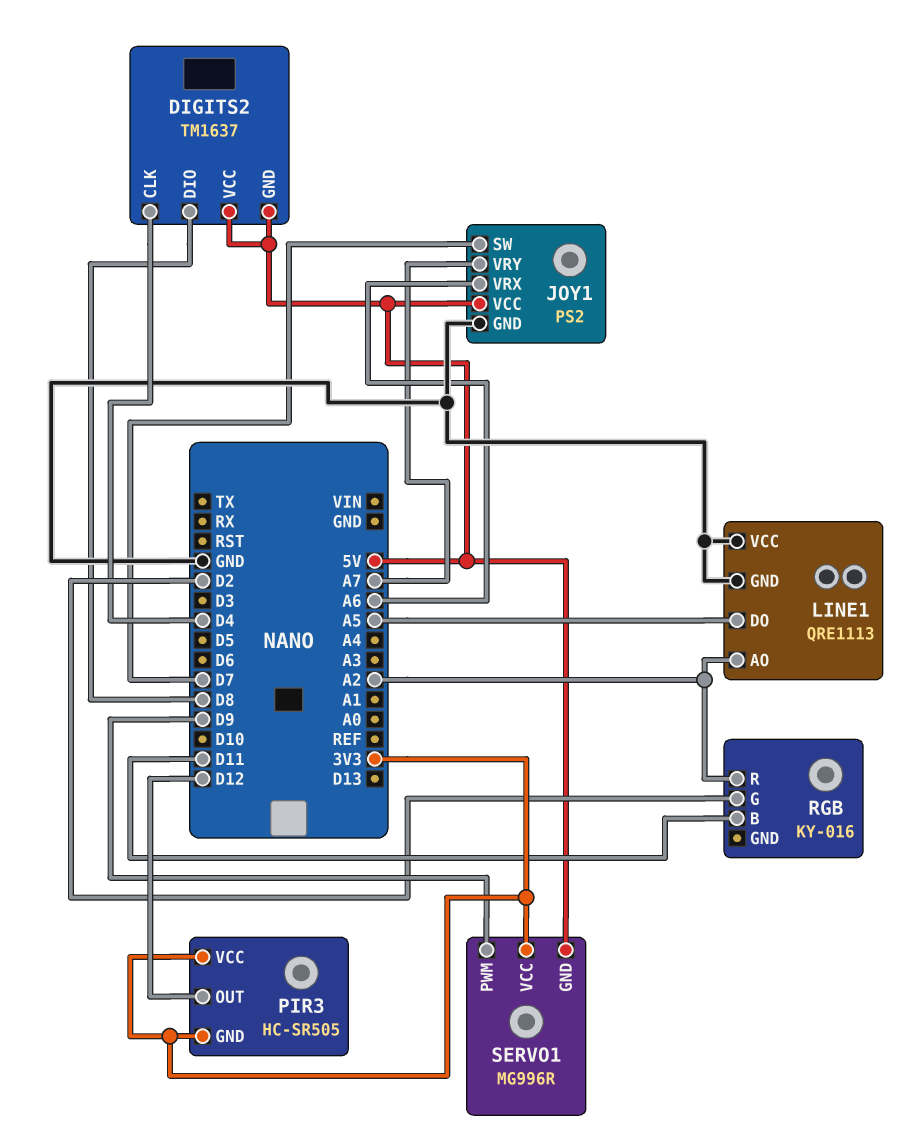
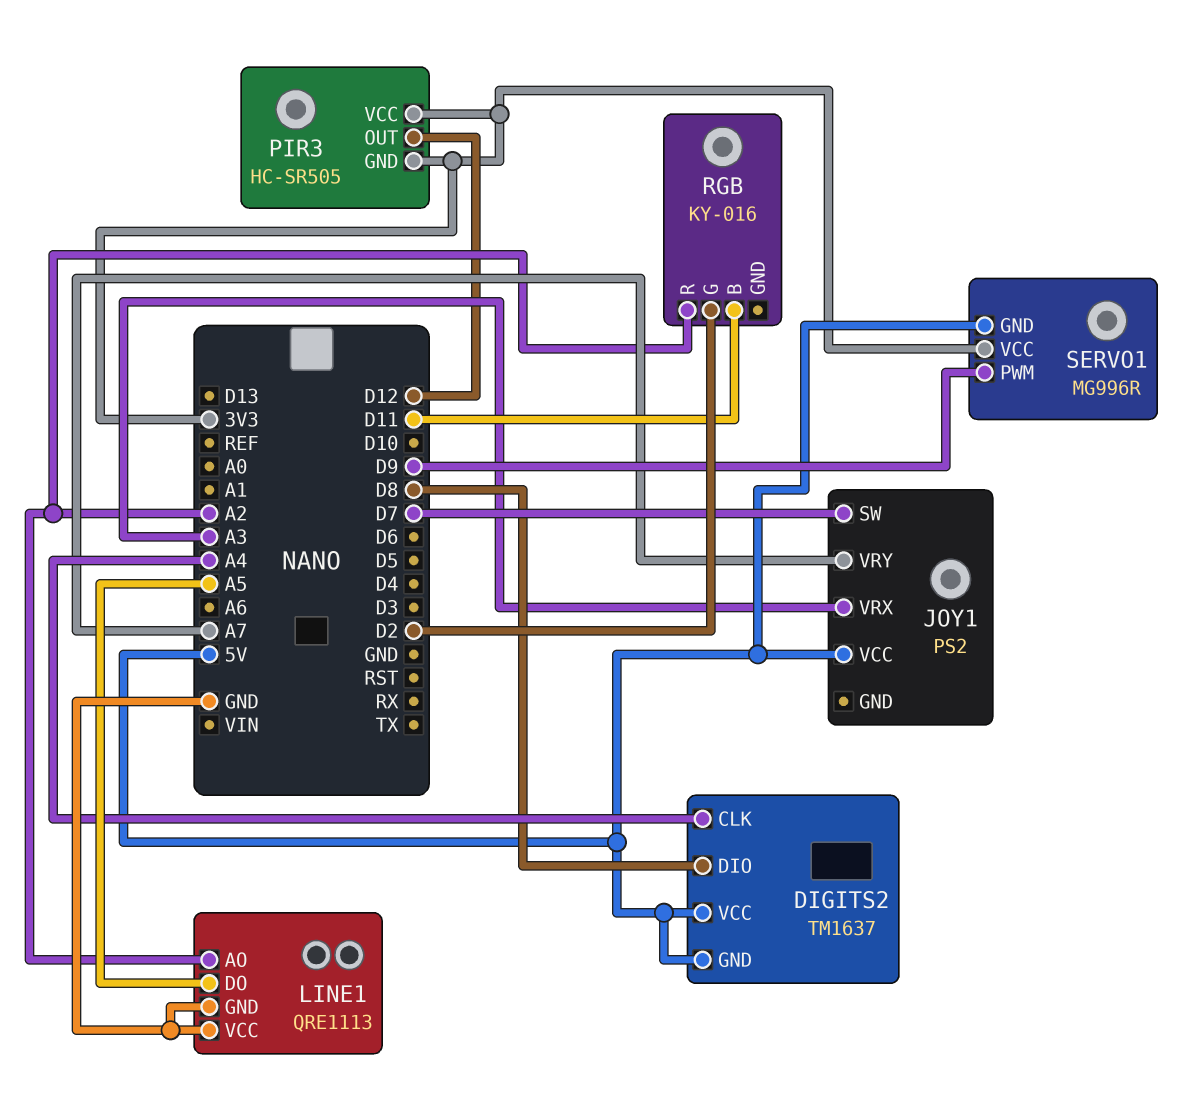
DIGITS2 pin CLK: D4 -> A4
JOY1 pin GND: GND -> none
JOY1 pin VRX: A6 -> A3

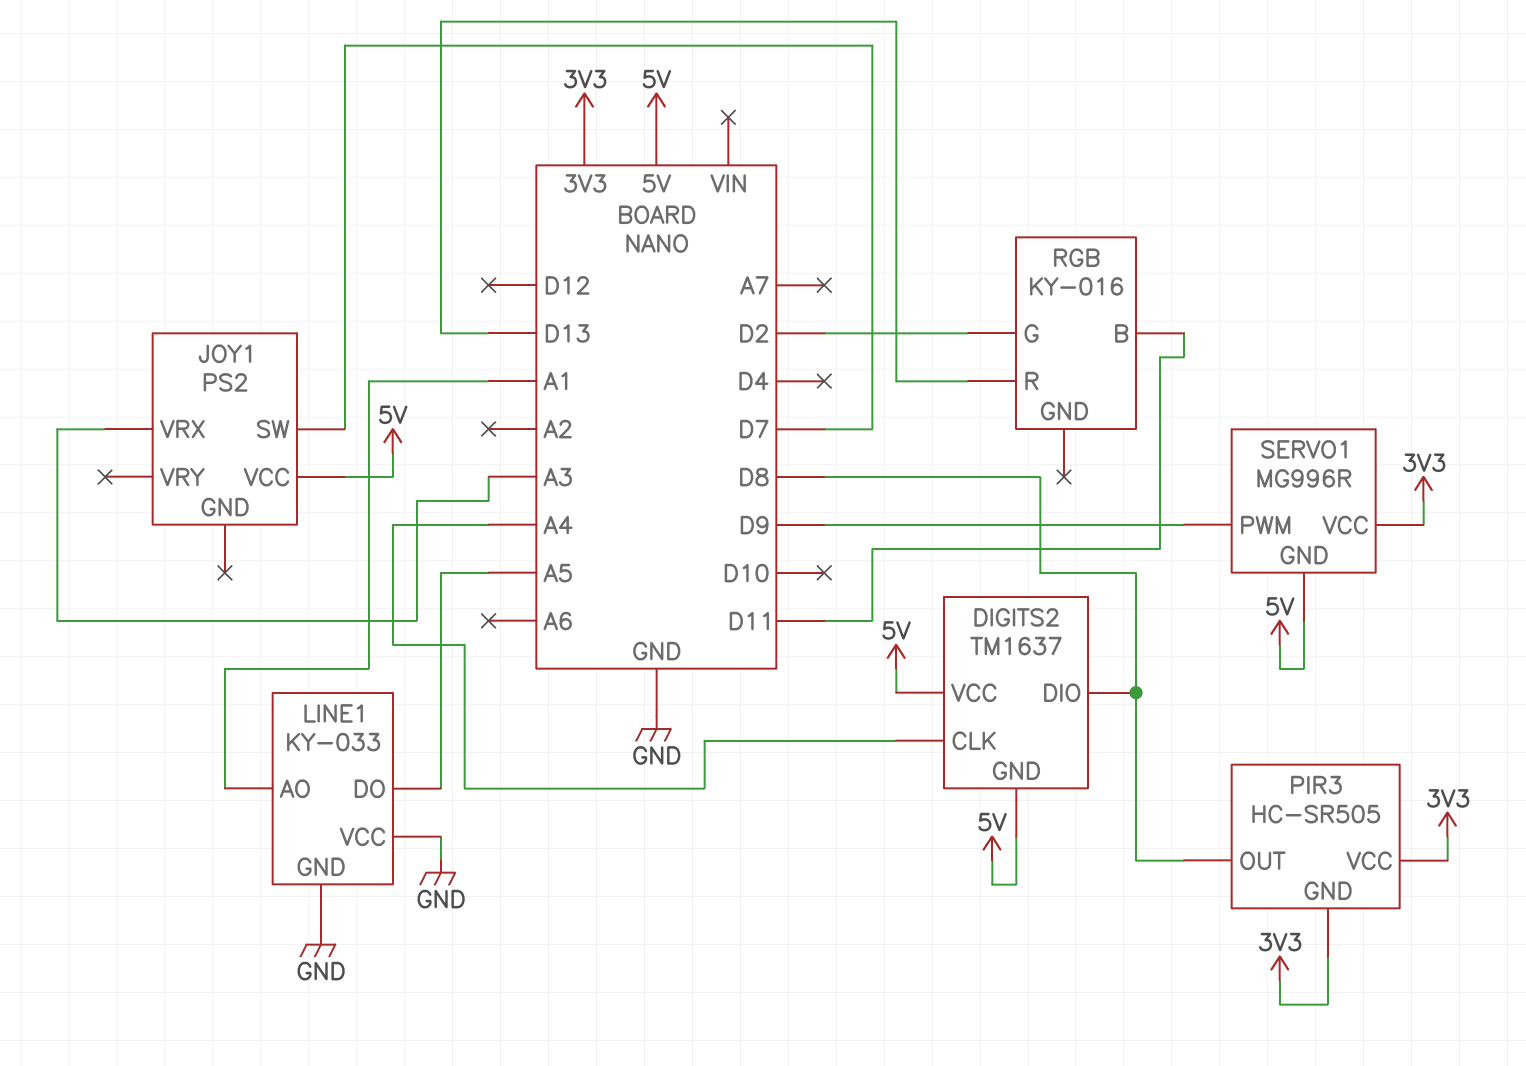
JOY1 pin VRY: A7 -> none
LINE1: QRE1113 -> KY-033
LINE1 pin AO: A2 -> A1
PIR3 pin OUT: D12 -> D8
RGB pin R: A2 -> D13

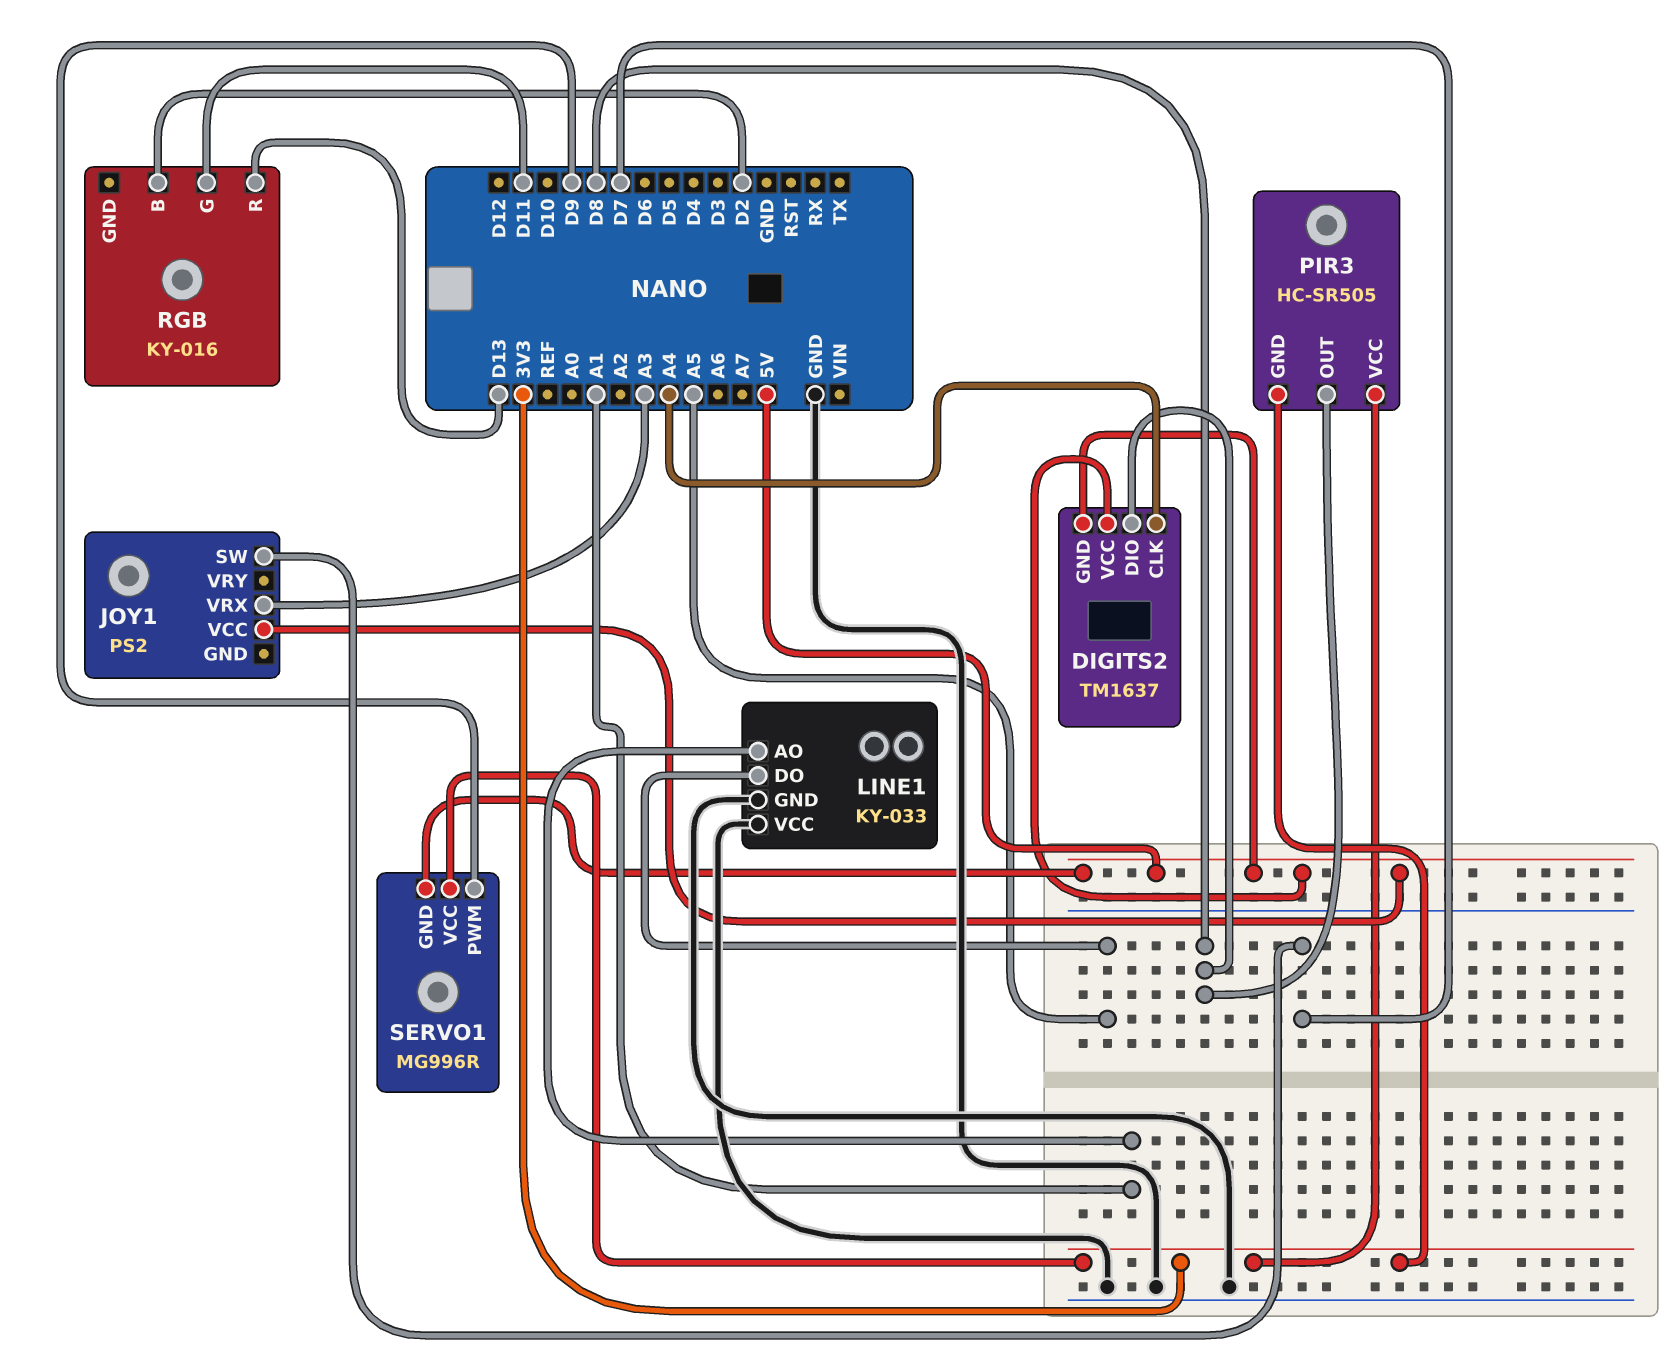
RGB pin B: D11 -> D2
RGB pin G: D2 -> D11

